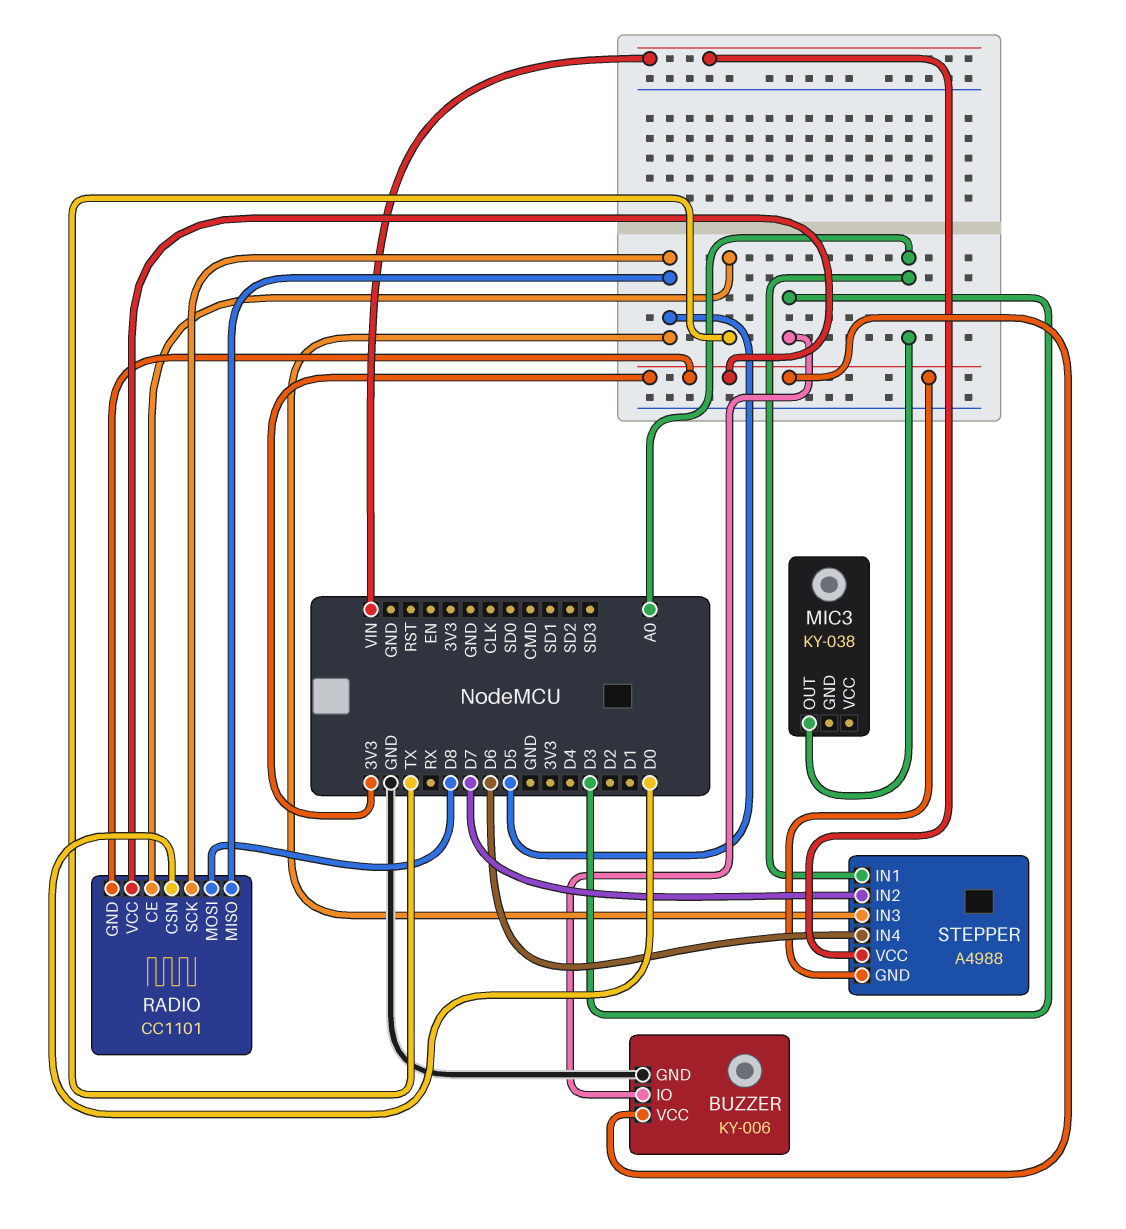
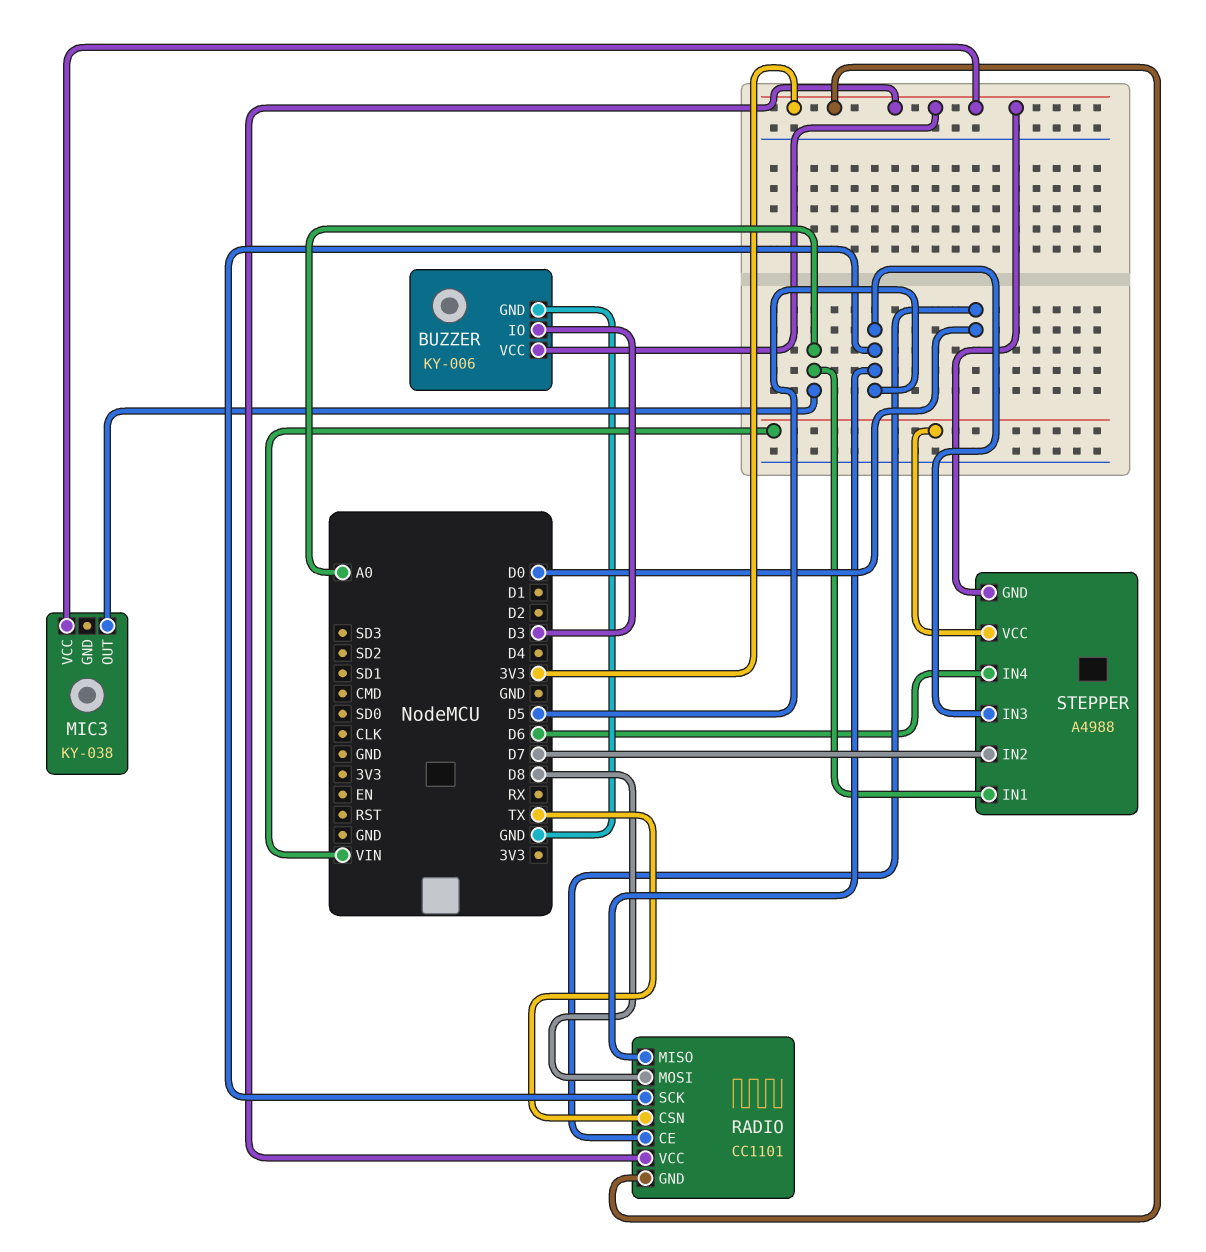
MIC3 pin VCC: none -> 3V3
RADIO pin CE: TX -> D0
RADIO pin CSN: D0 -> TX

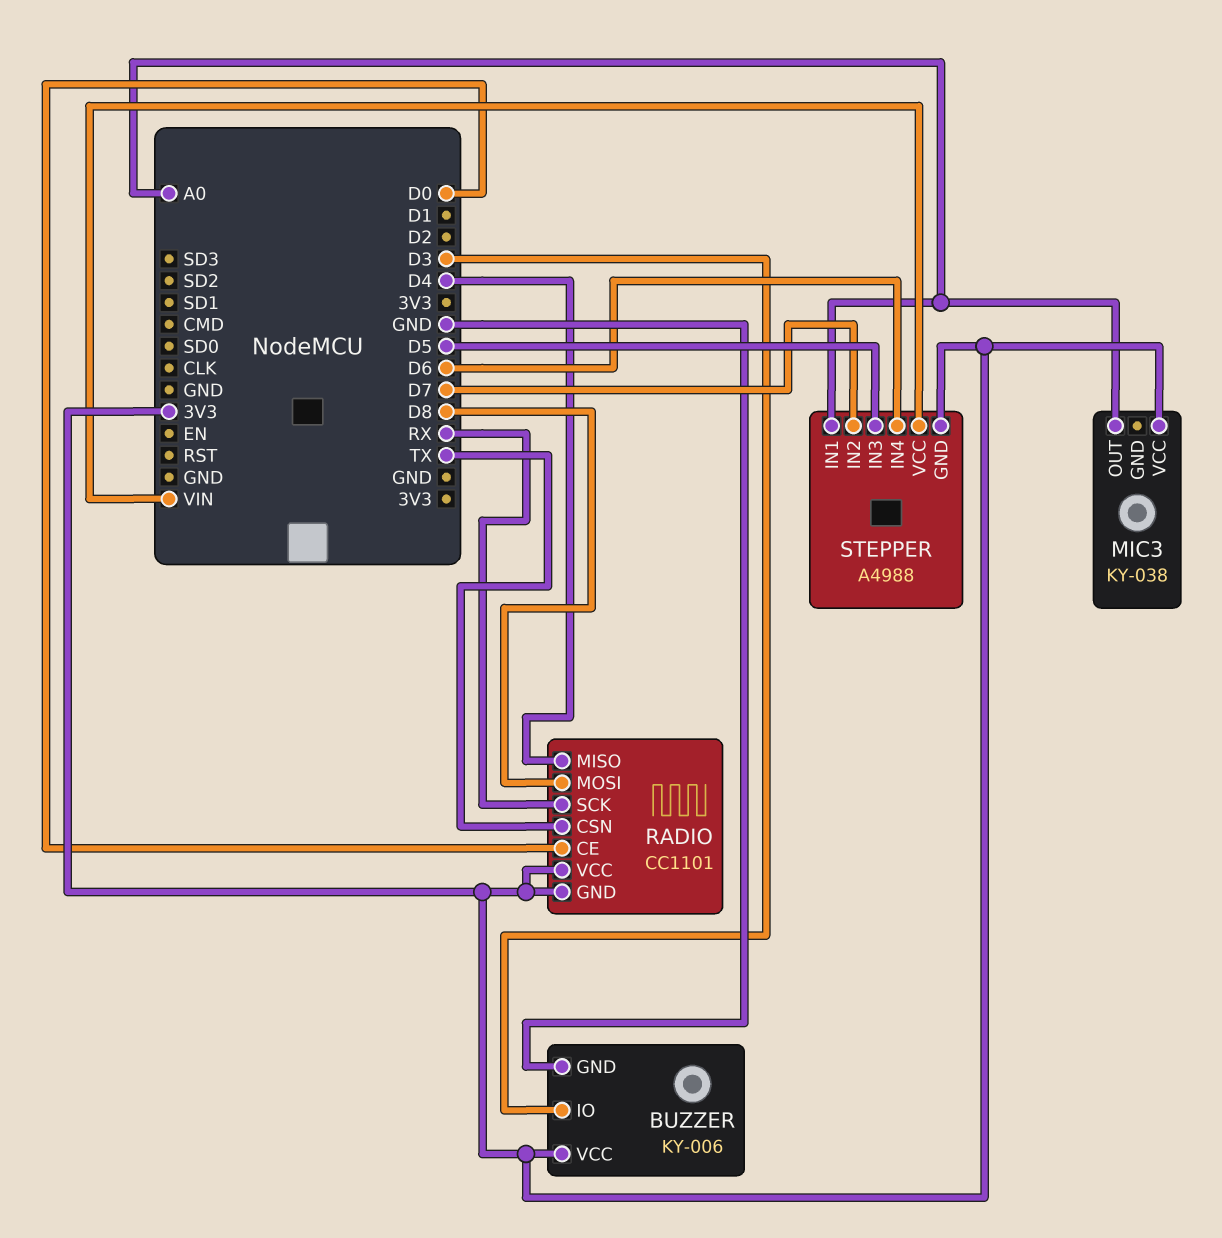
RADIO pin MISO: D5 -> D4
RADIO pin SCK: D5 -> RX

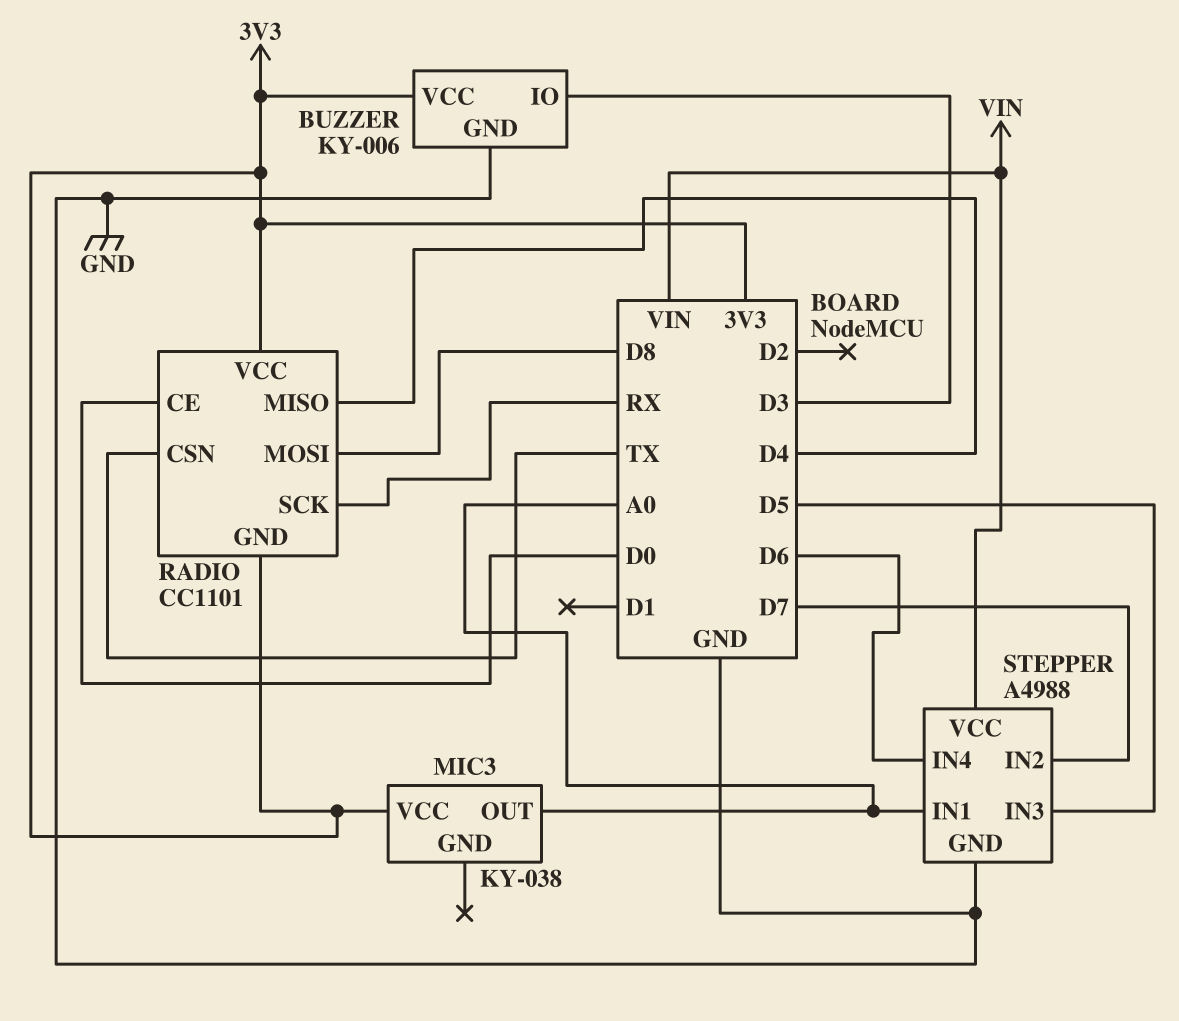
STEPPER pin GND: 3V3 -> GND

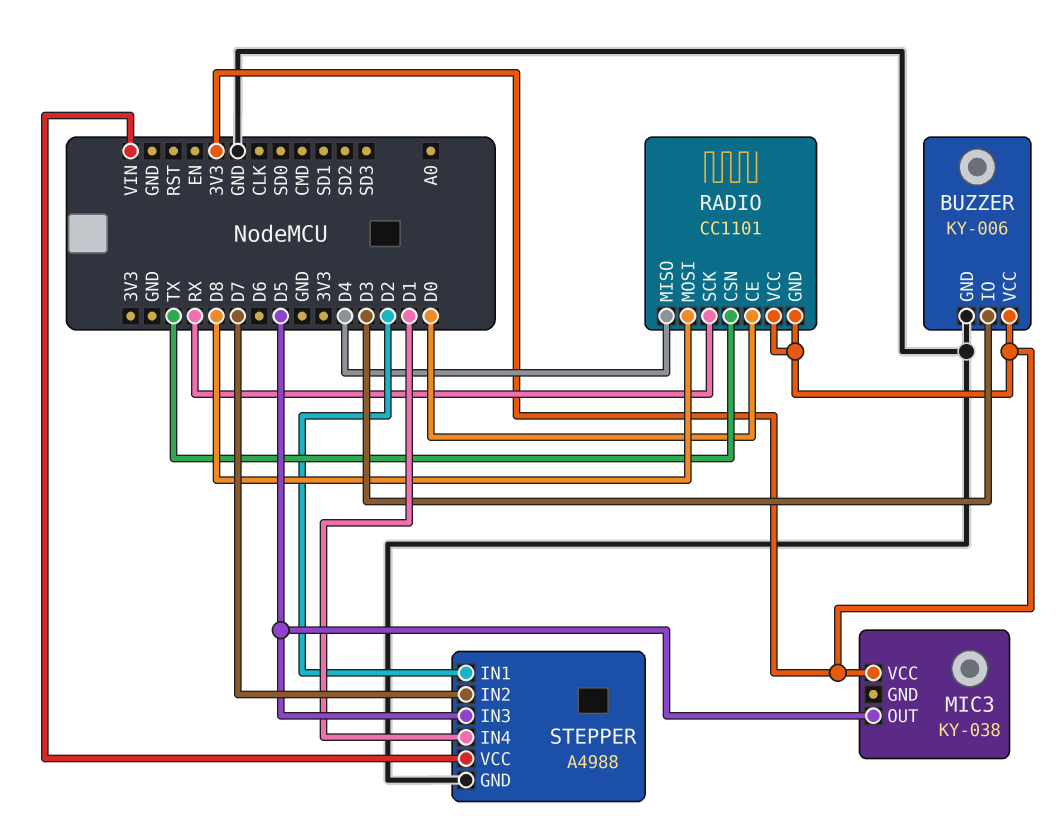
MIC3 pin OUT: A0 -> D5
STEPPER pin IN1: A0 -> D2
STEPPER pin IN4: D6 -> D1

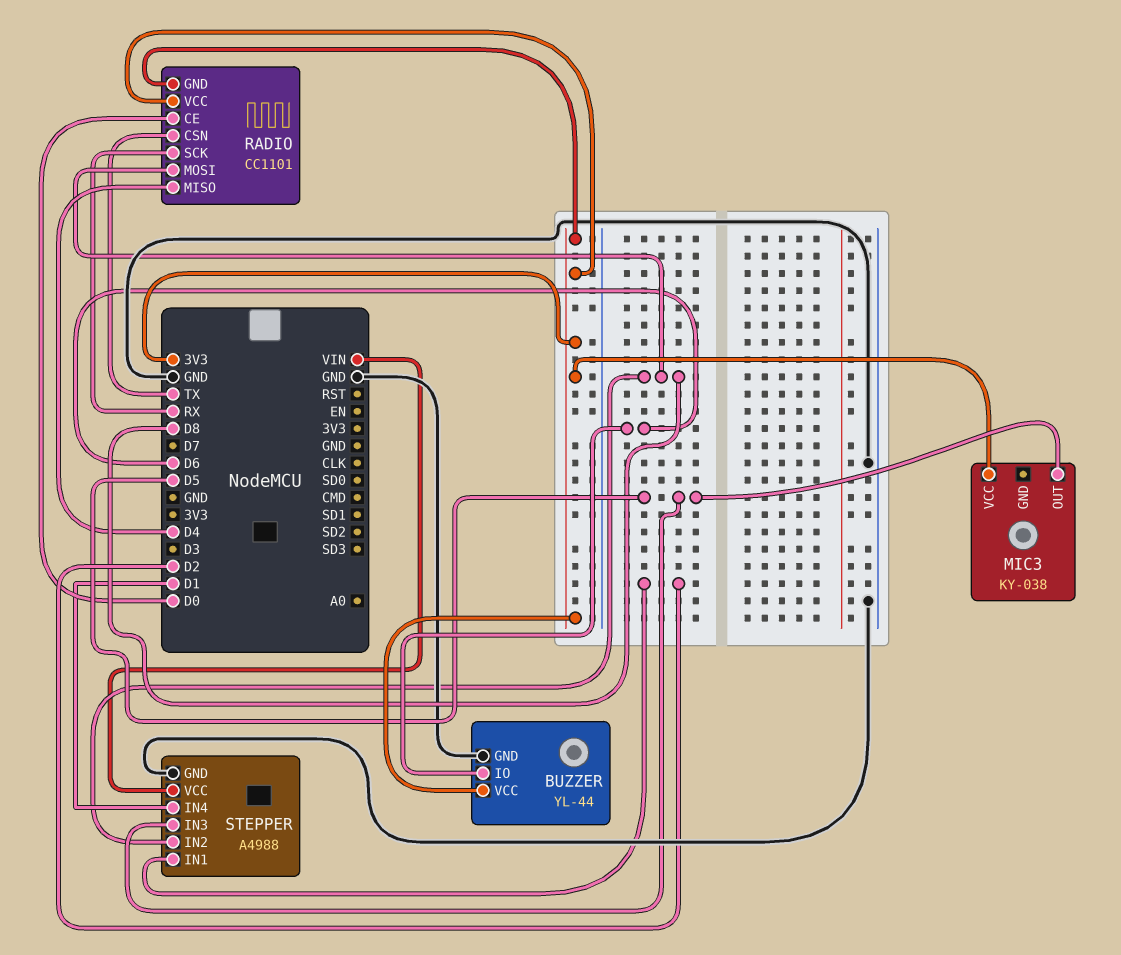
BUZZER: KY-006 -> YL-44
BUZZER pin IO: D3 -> D6
STEPPER pin IN2: D7 -> D8

